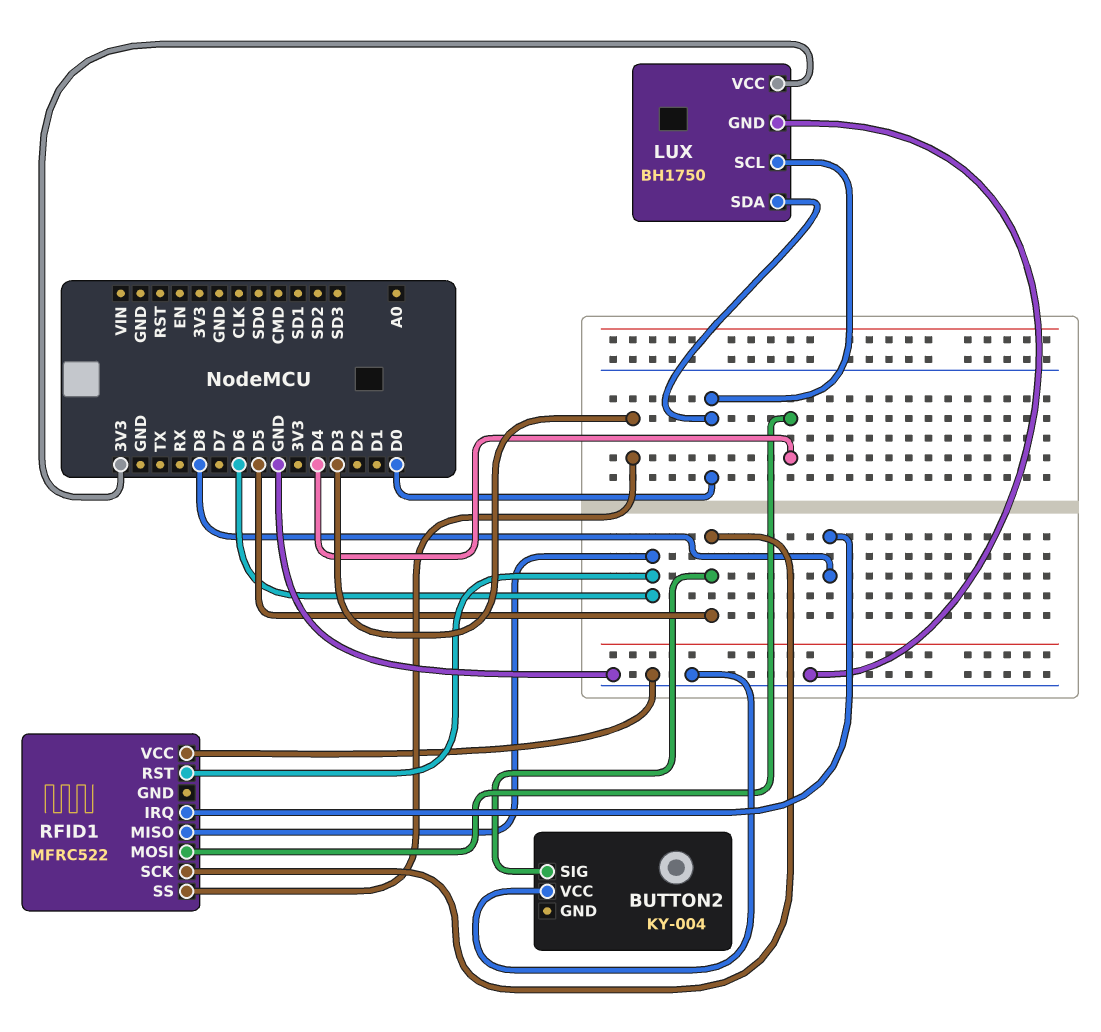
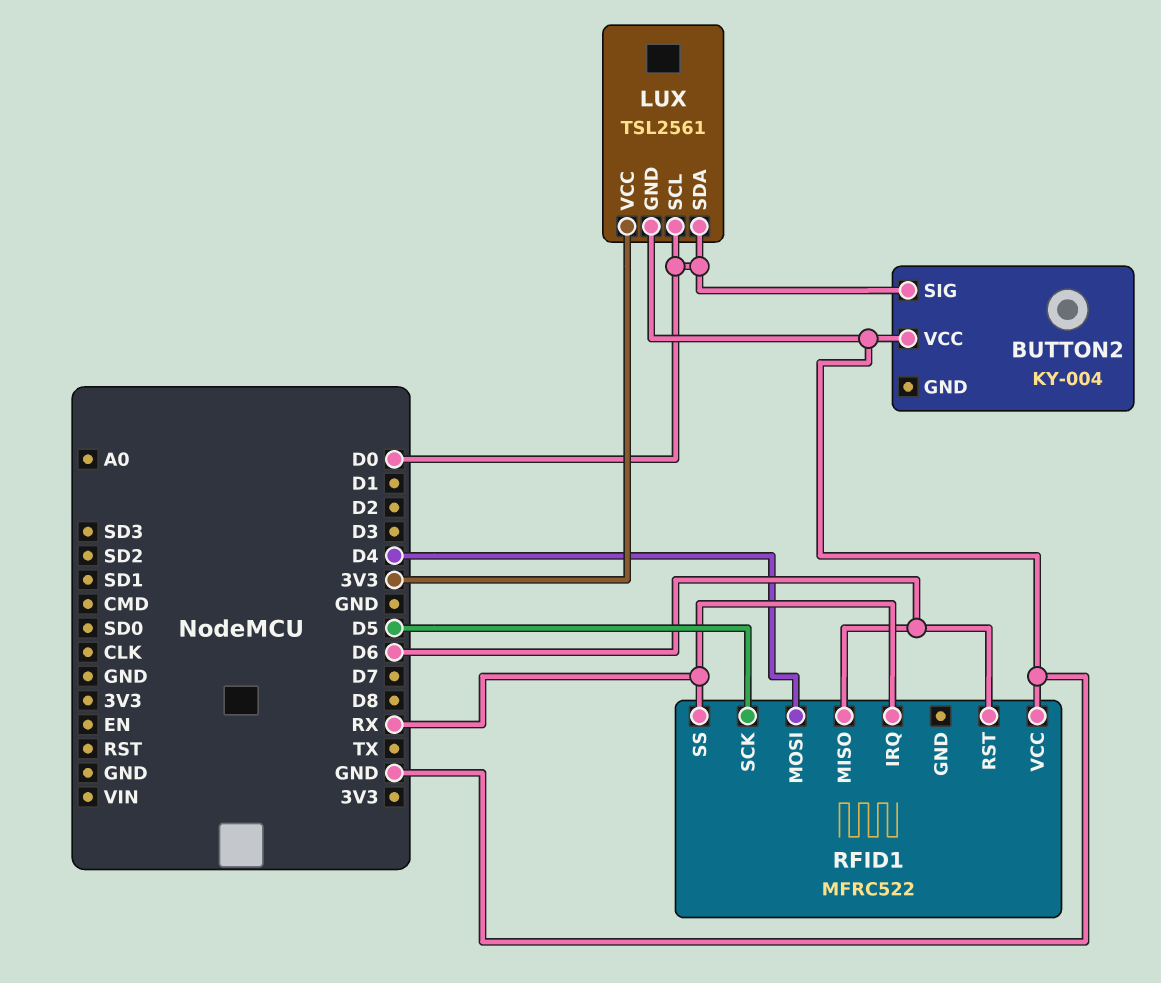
BUTTON2 pin SIG: D5 -> D0
LUX: BH1750 -> TSL2561
RFID1 pin IRQ: D8 -> RX
RFID1 pin SS: D3 -> RX

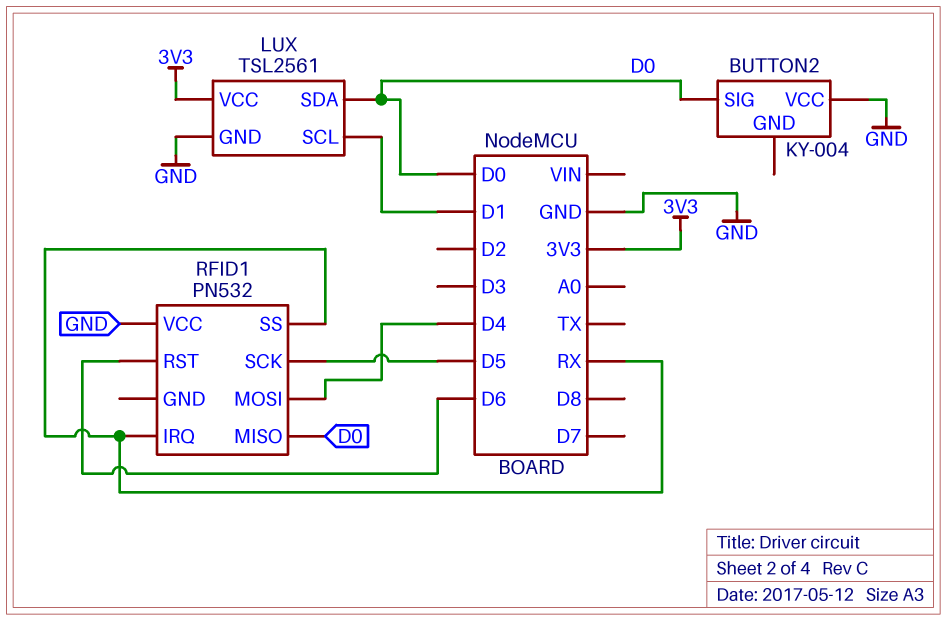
LUX pin SCL: D0 -> D1
RFID1: MFRC522 -> PN532
RFID1 pin MISO: D6 -> D0

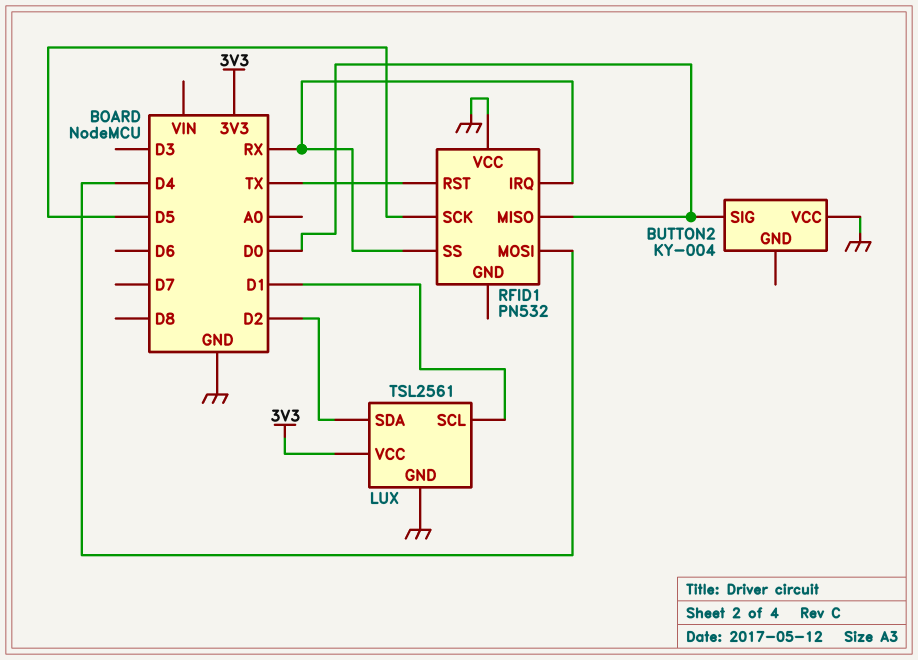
LUX pin SDA: D0 -> D2
RFID1 pin RST: D6 -> TX

